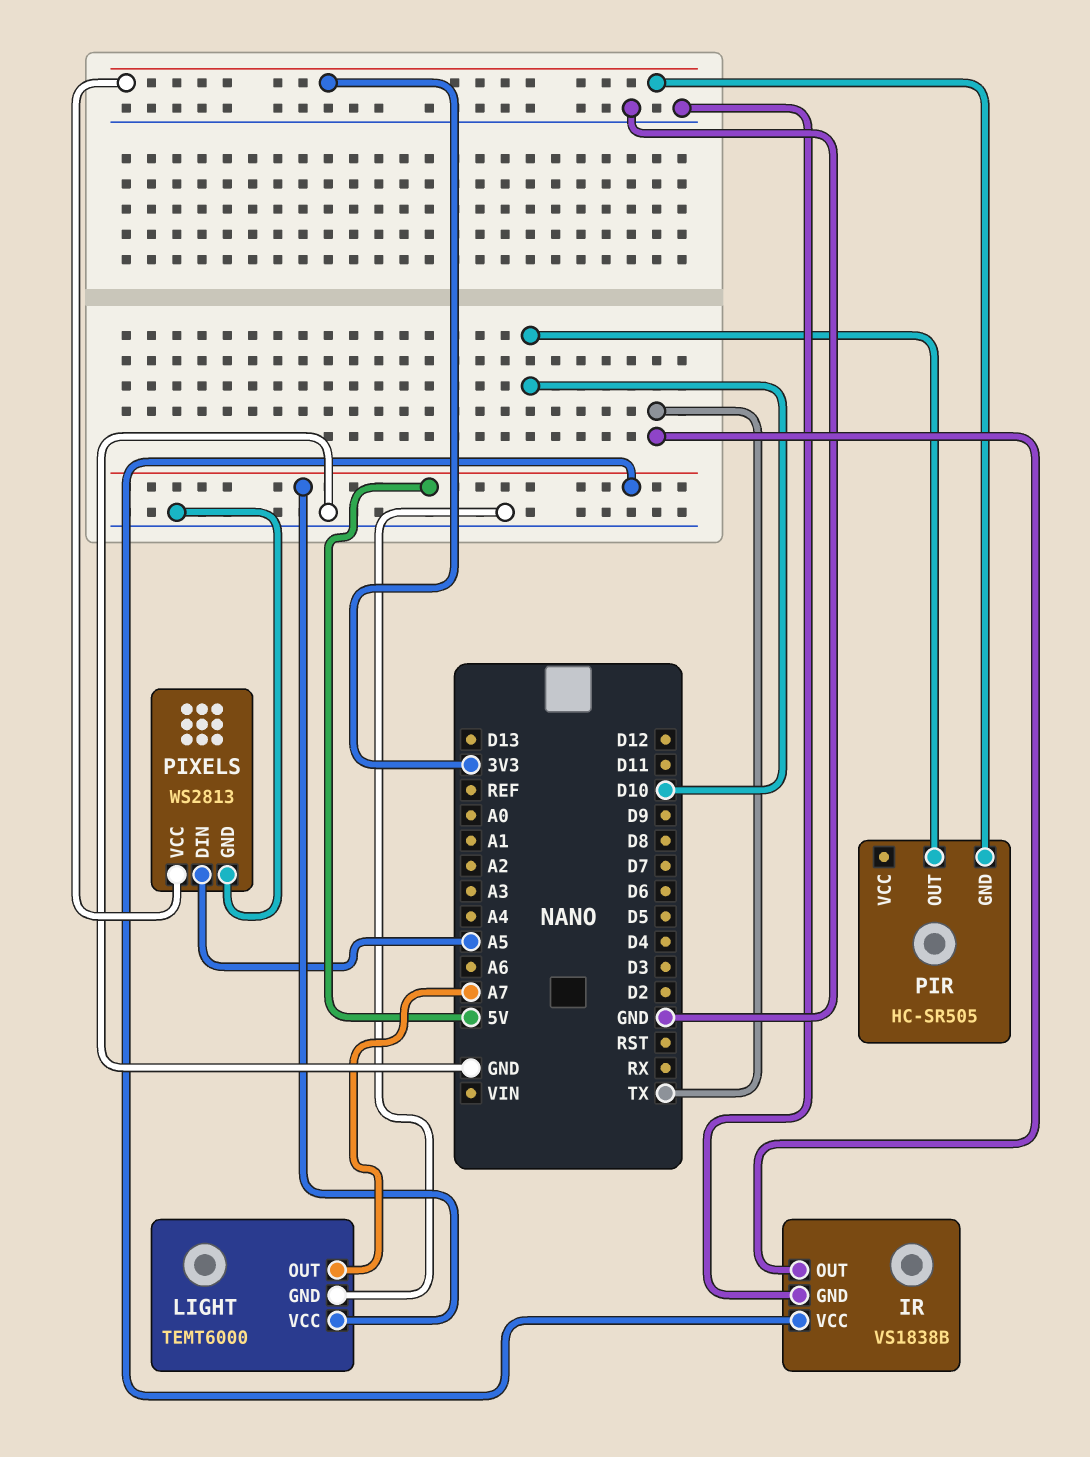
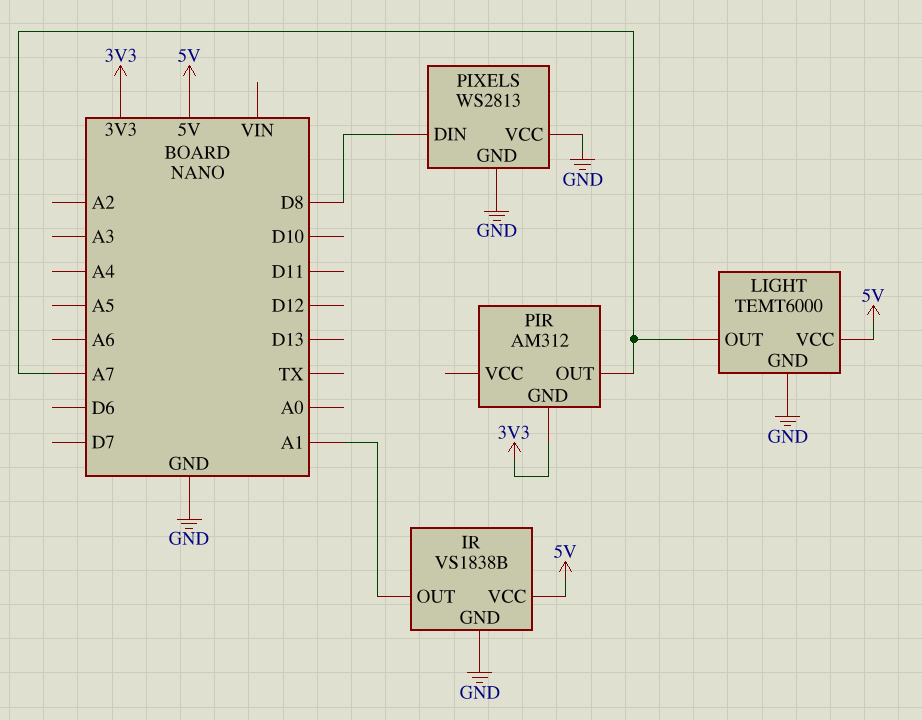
IR pin OUT: TX -> A1
PIR: HC-SR505 -> AM312
PIR pin OUT: D10 -> A7
PIXELS pin DIN: A5 -> D8
PIXELS pin VCC: 3V3 -> GND

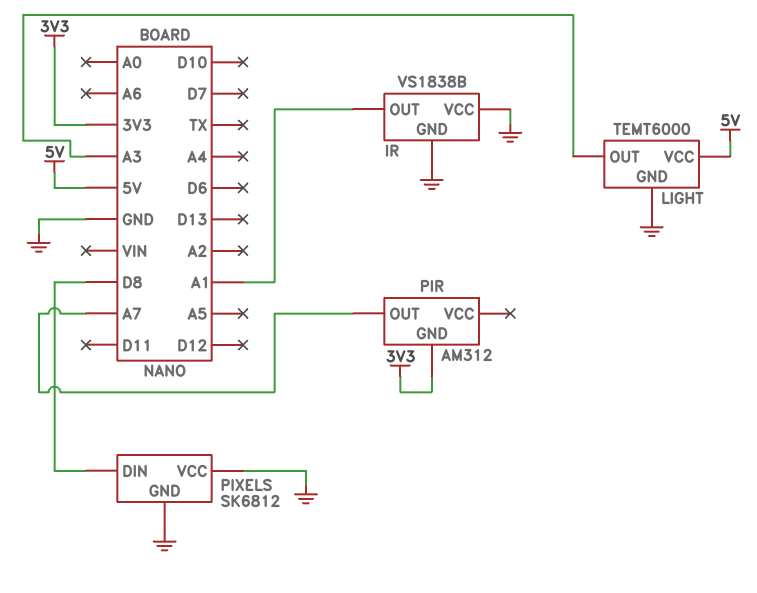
IR pin VCC: 5V -> GND
LIGHT pin OUT: A7 -> A3
PIXELS: WS2813 -> SK6812

